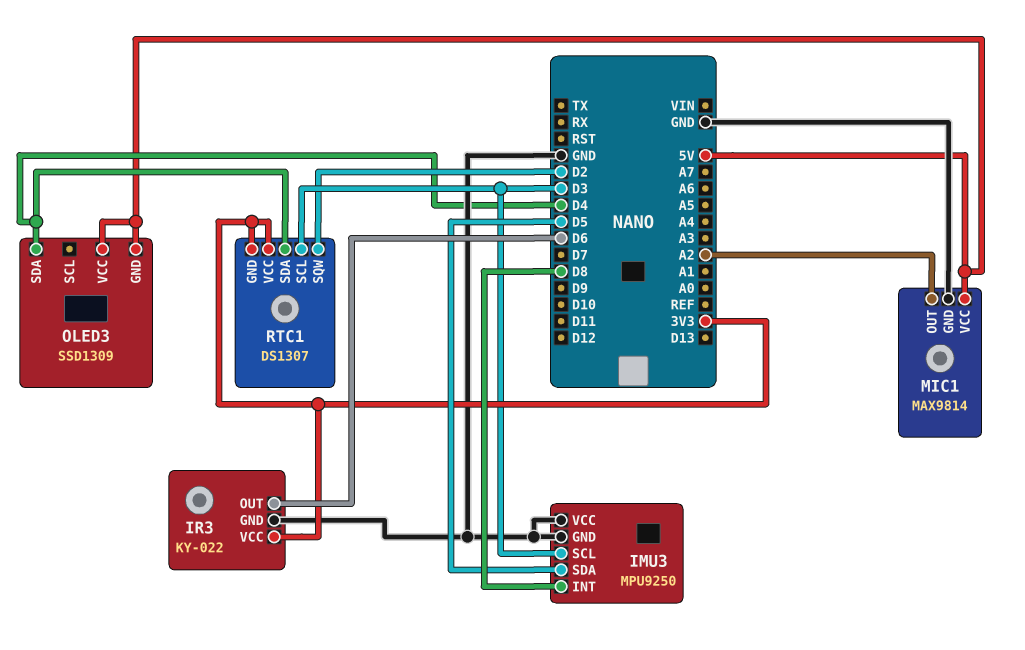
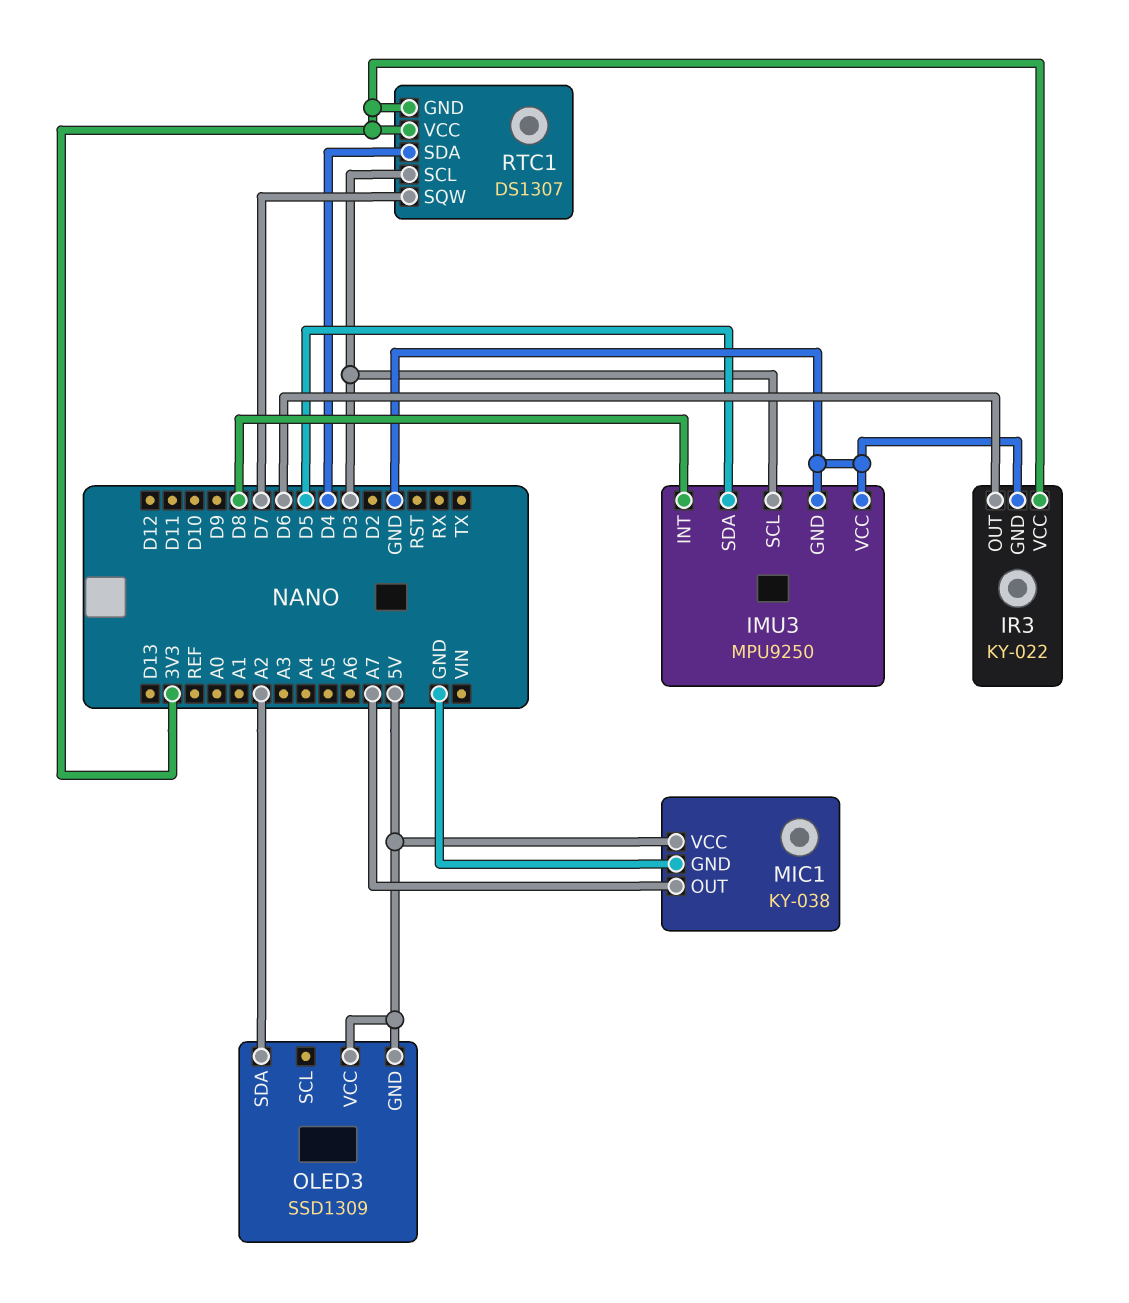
MIC1: MAX9814 -> KY-038
MIC1 pin OUT: A2 -> A7
OLED3 pin SDA: D4 -> A2
RTC1 pin SQW: D2 -> D7

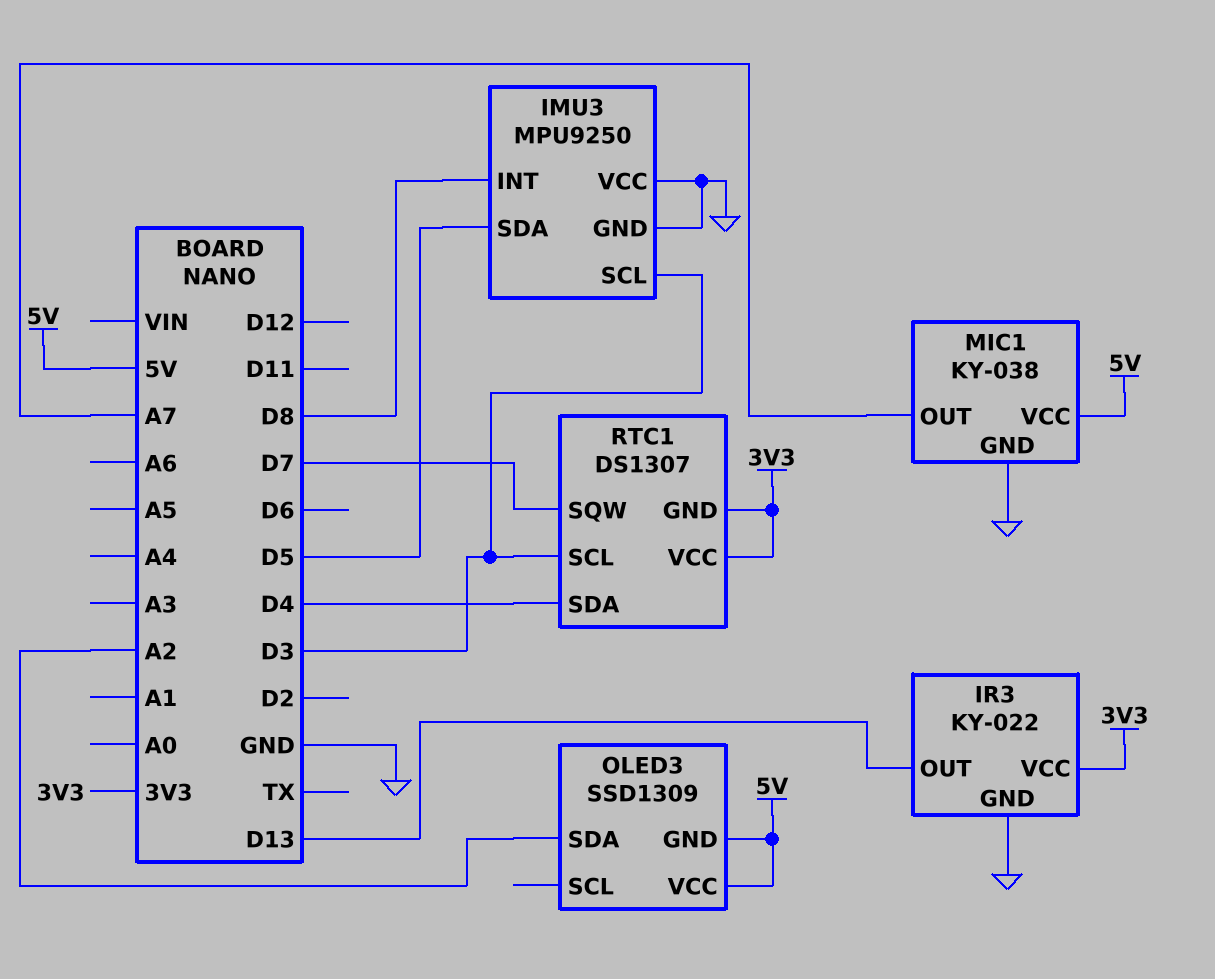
IR3 pin OUT: D6 -> D13

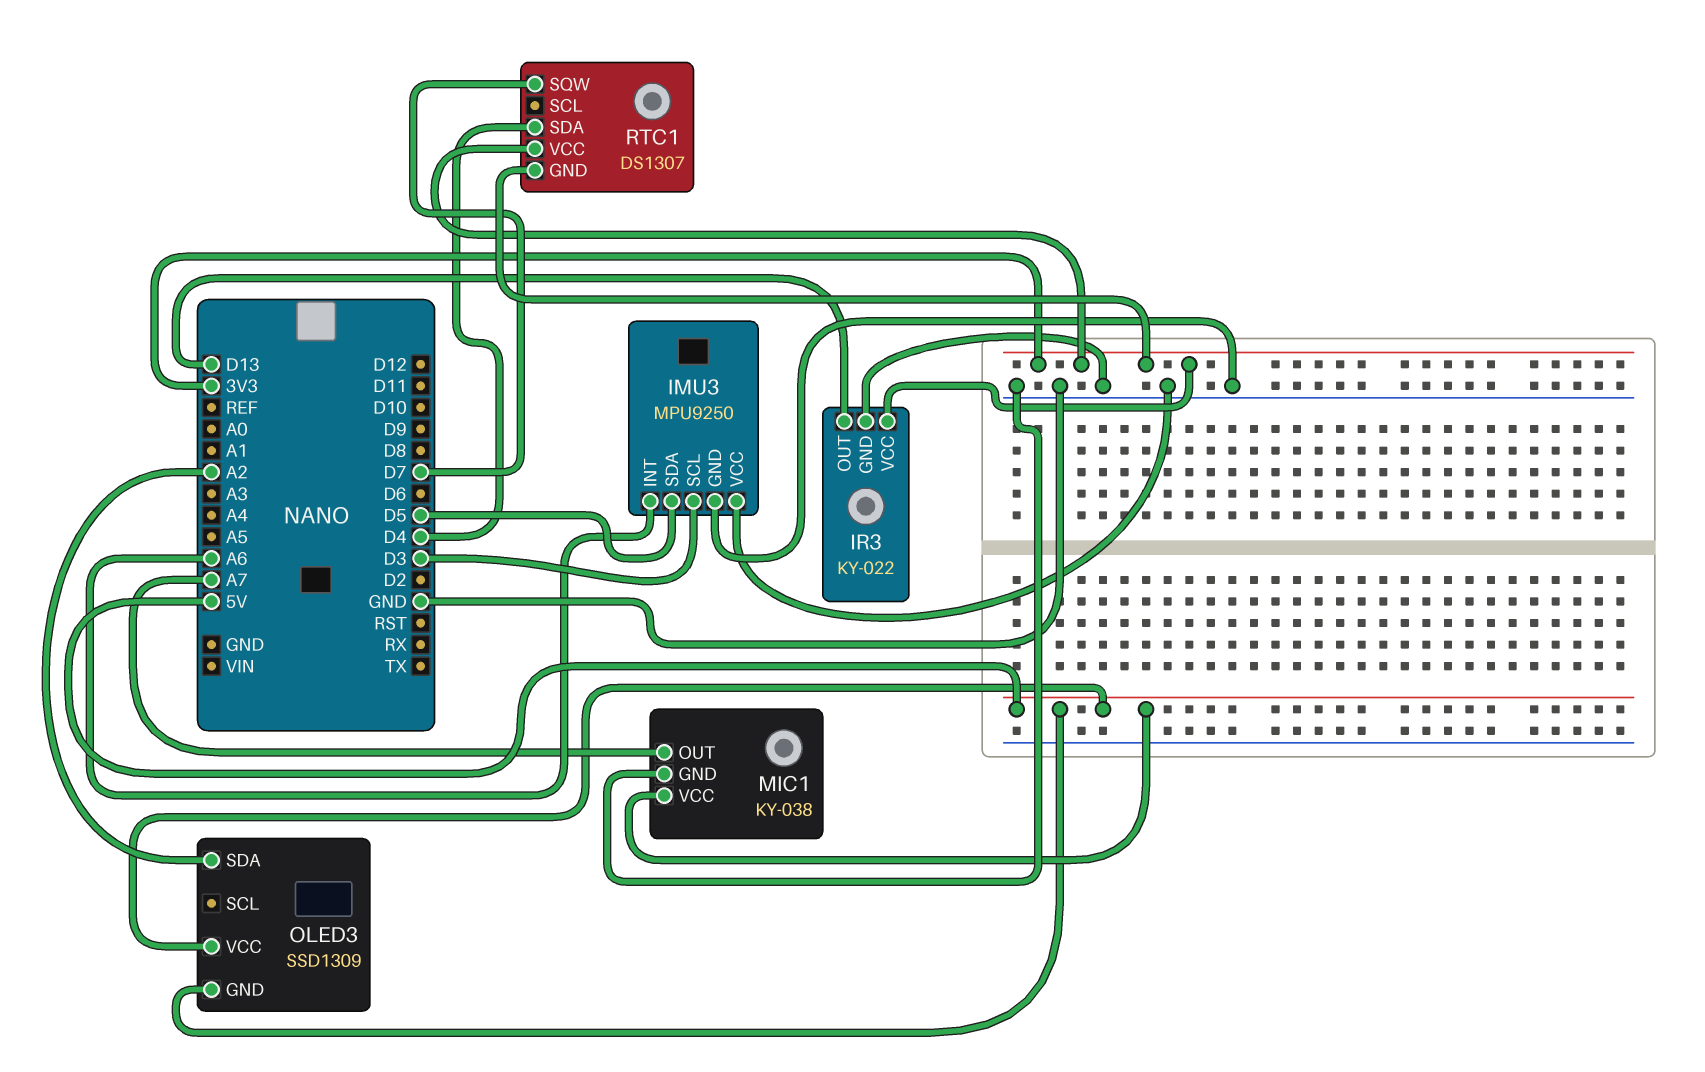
IMU3 pin INT: D8 -> A6
RTC1 pin SCL: D3 -> none

